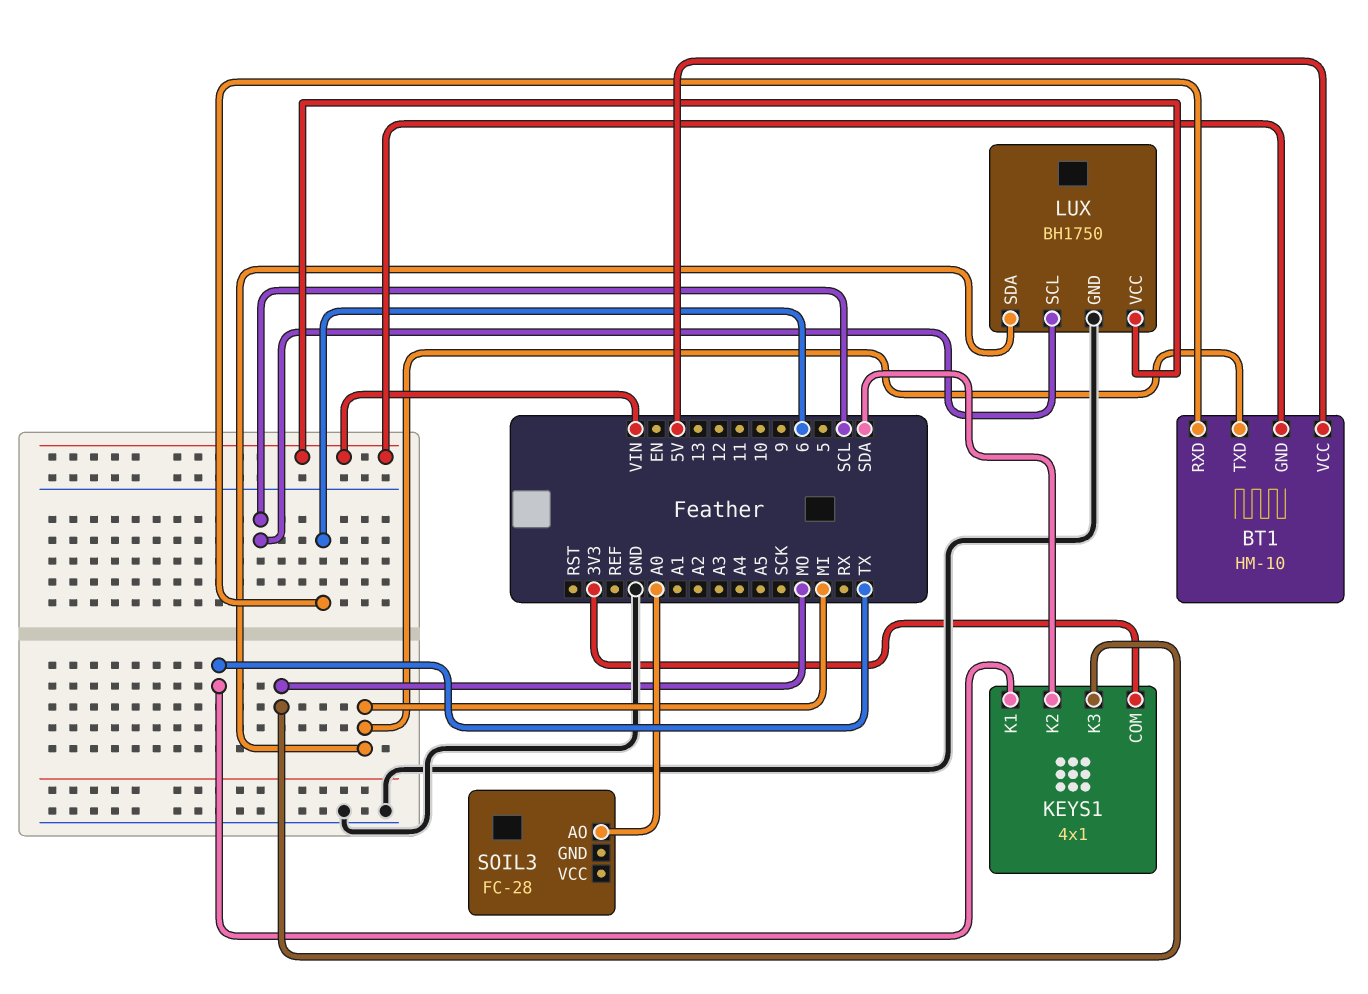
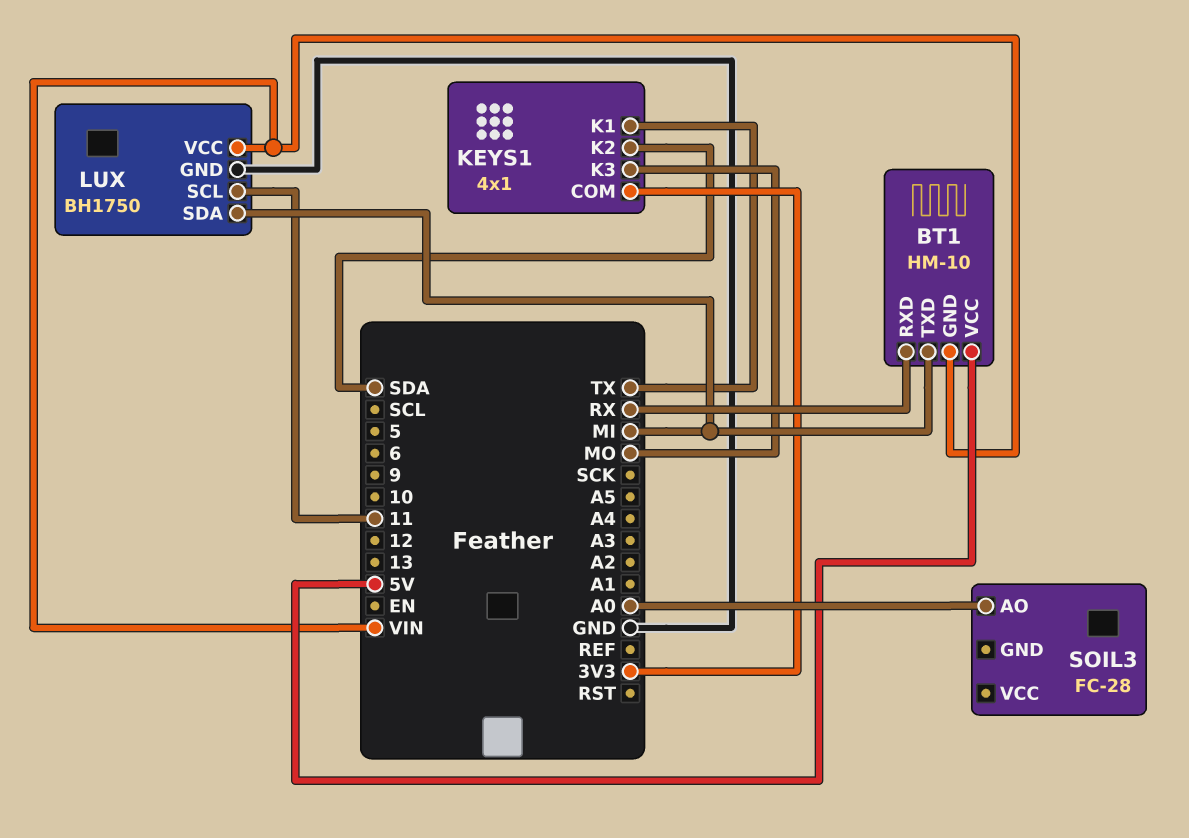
BT1 pin RXD: 6 -> RX
LUX pin SCL: SCL -> 11

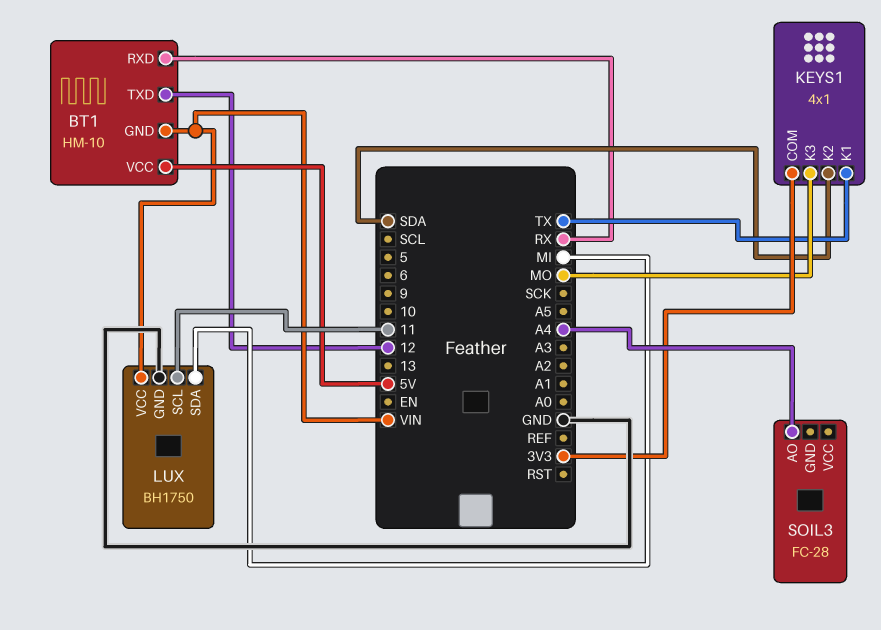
BT1 pin TXD: MI -> 12
SOIL3 pin AO: A0 -> A4

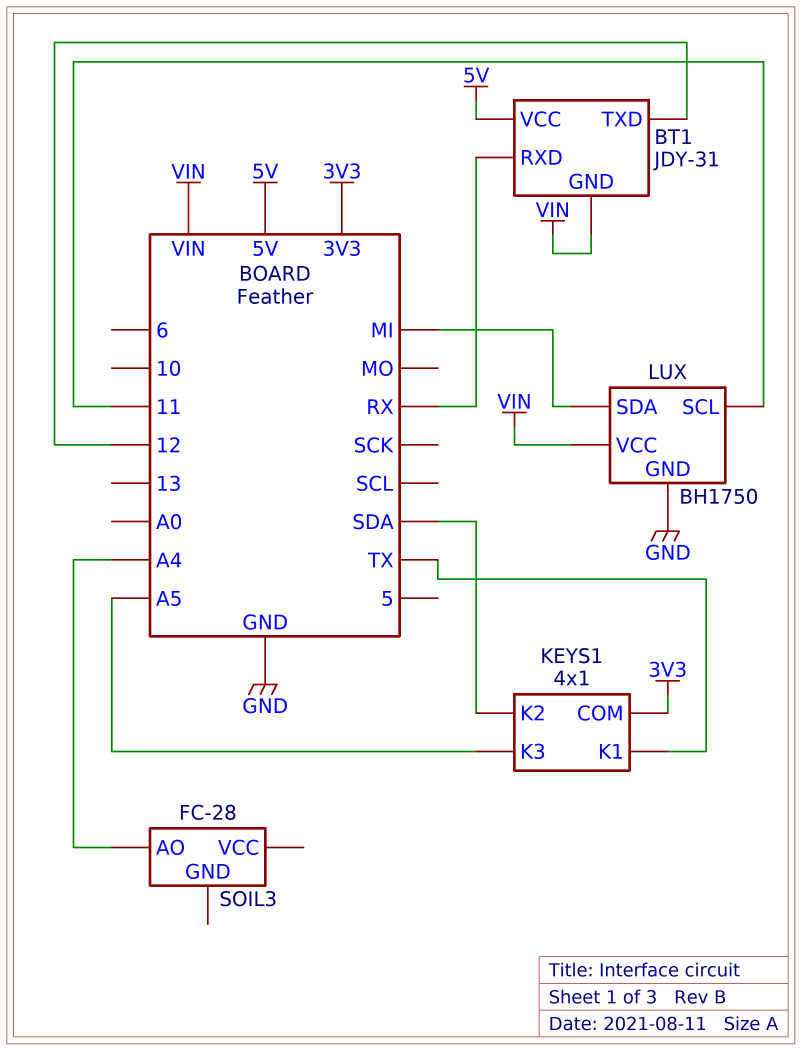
BT1: HM-10 -> JDY-31
KEYS1 pin K3: MO -> A5

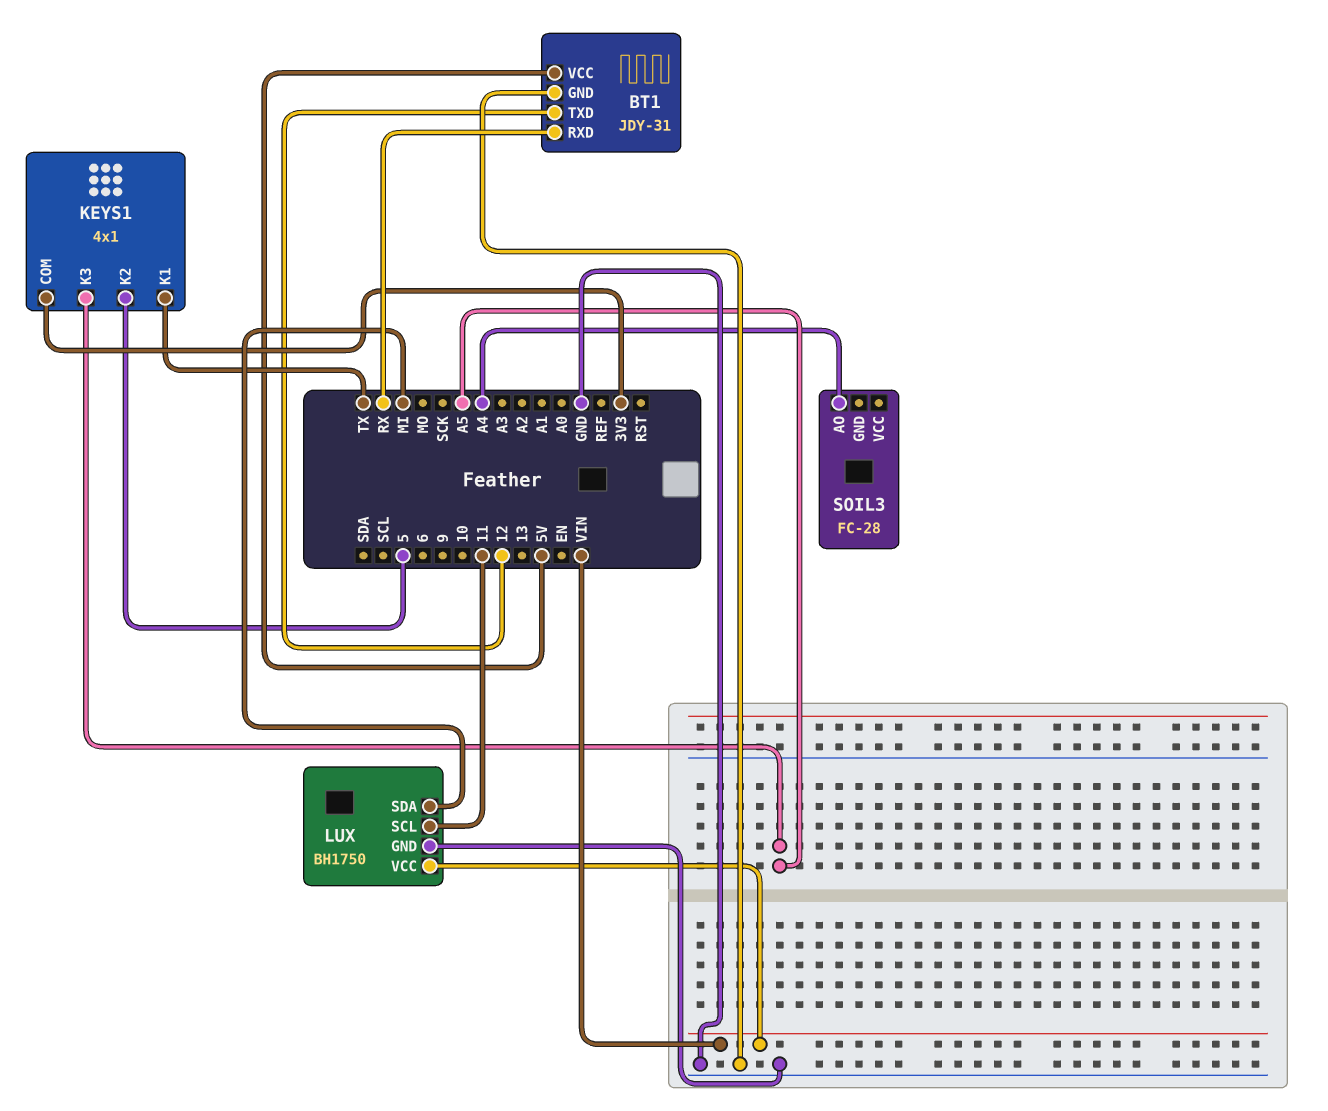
BT1 pin GND: VIN -> GND
KEYS1 pin K2: SDA -> 5

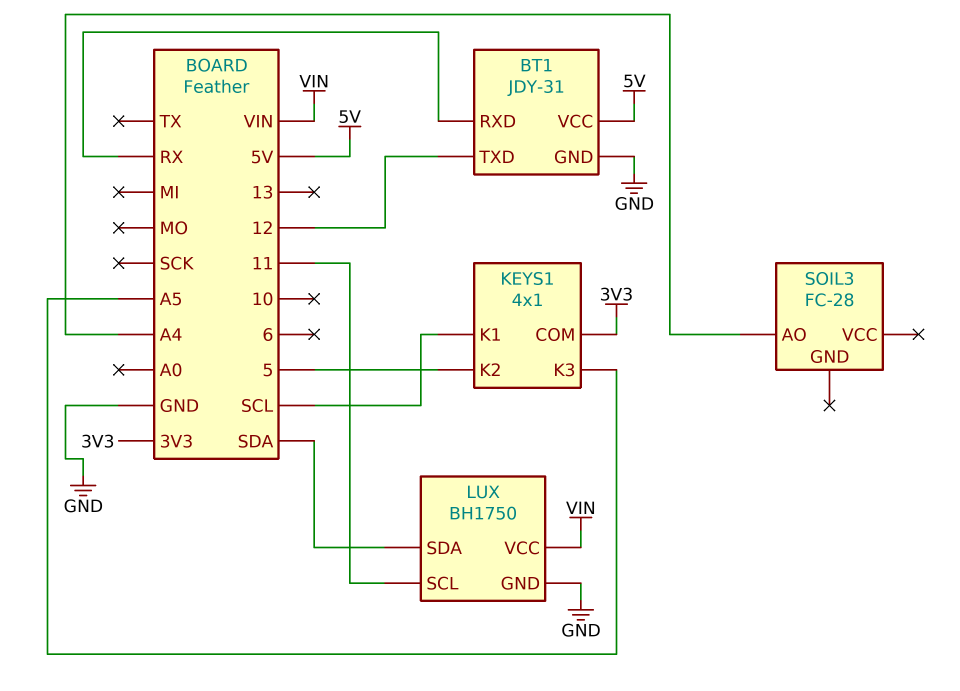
KEYS1 pin K1: TX -> SCL
LUX pin SDA: MI -> SDA

